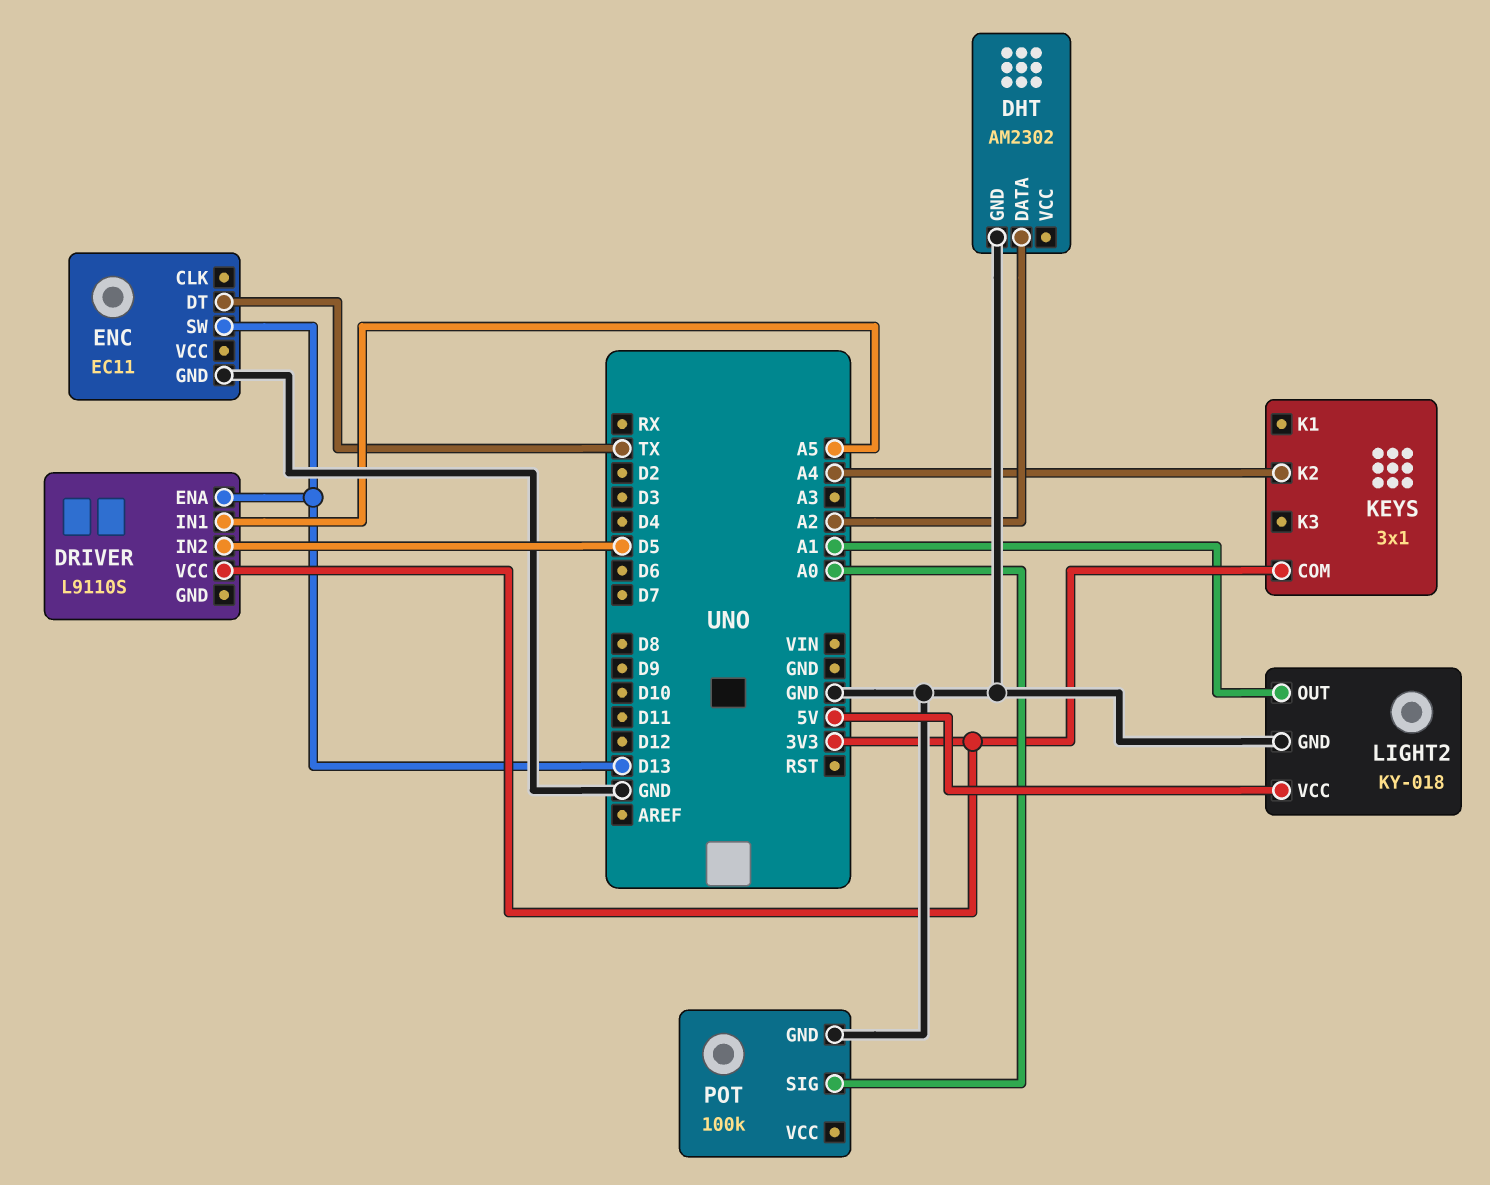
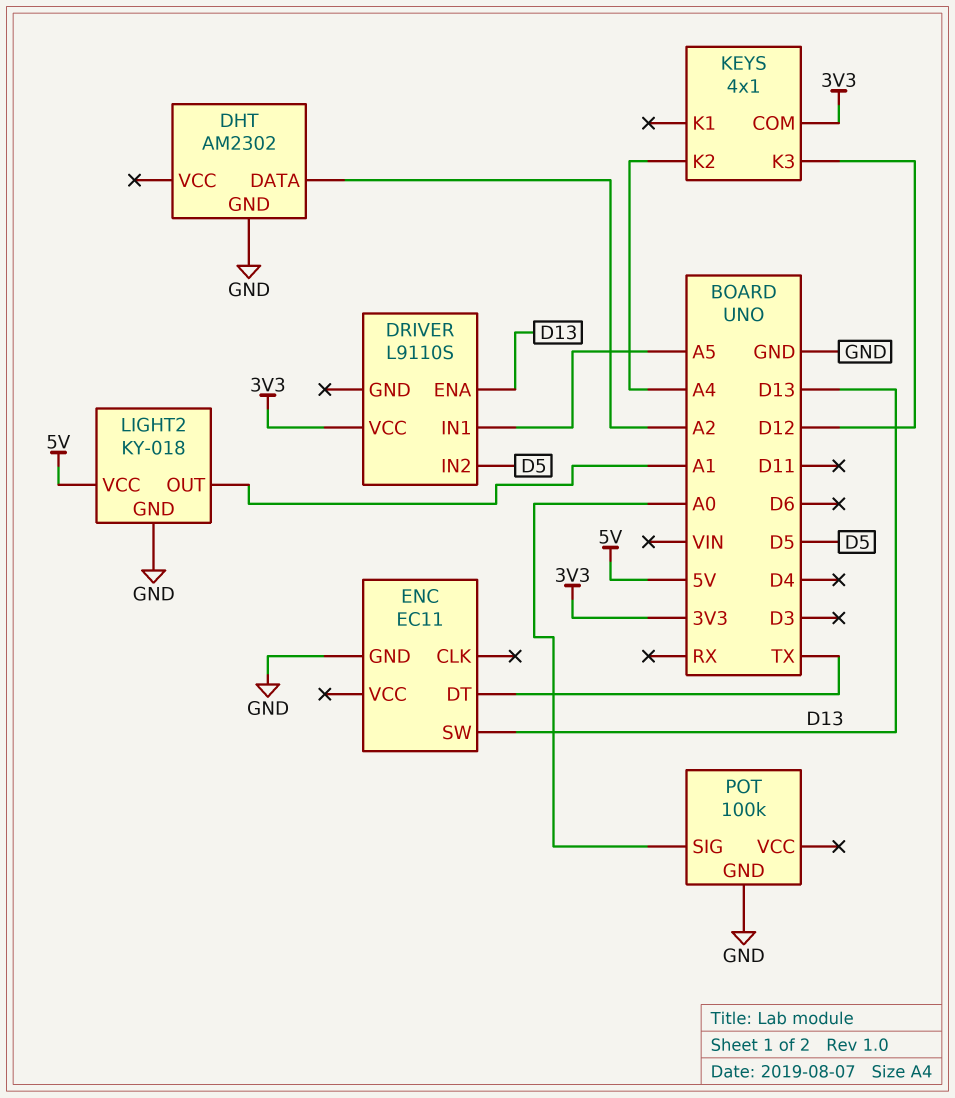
KEYS: 3x1 -> 4x1
KEYS pin K3: none -> D12

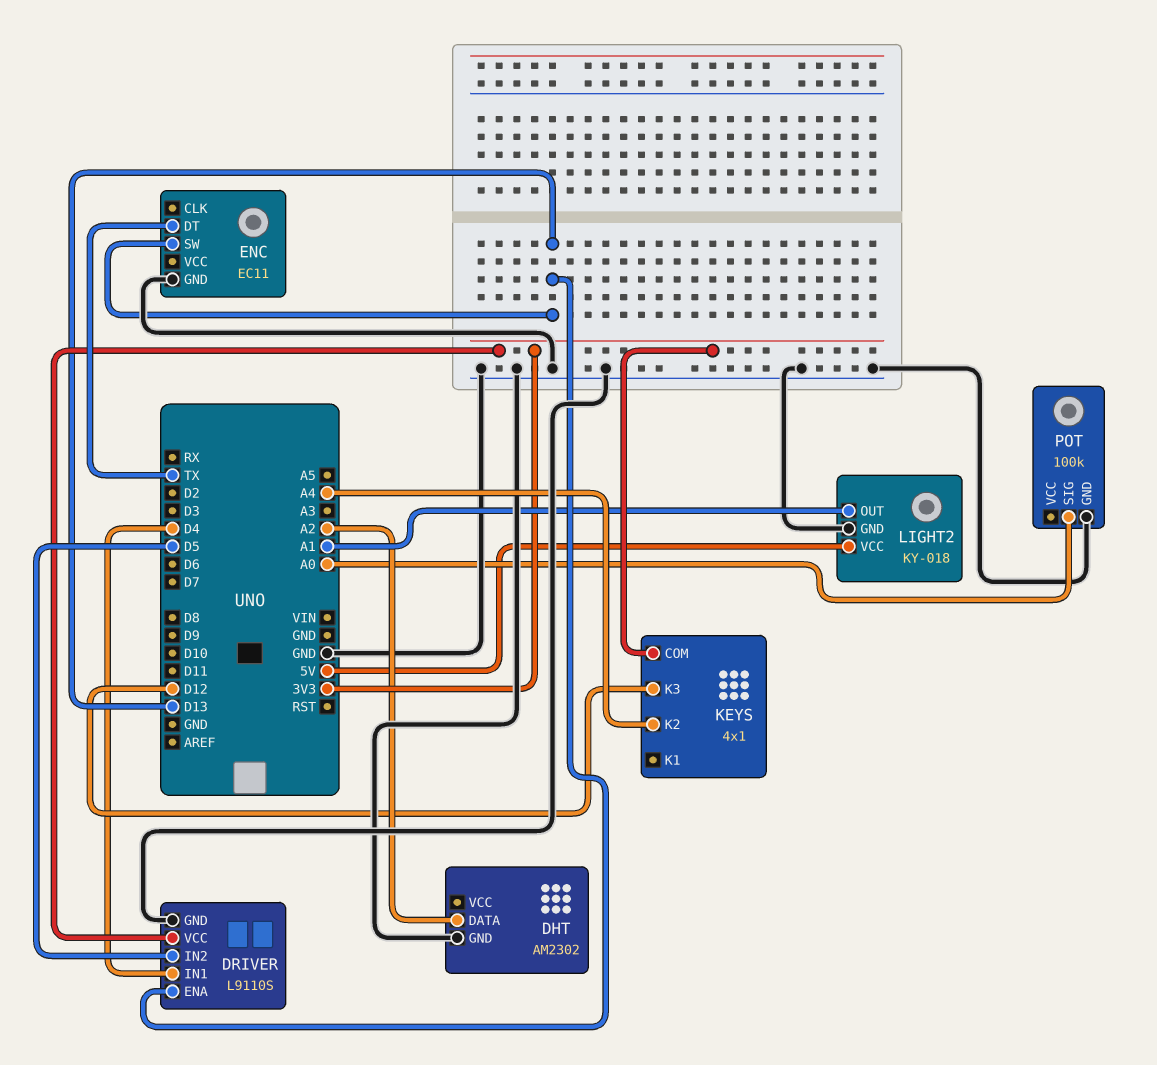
DRIVER pin GND: none -> GND
DRIVER pin IN1: A5 -> D4

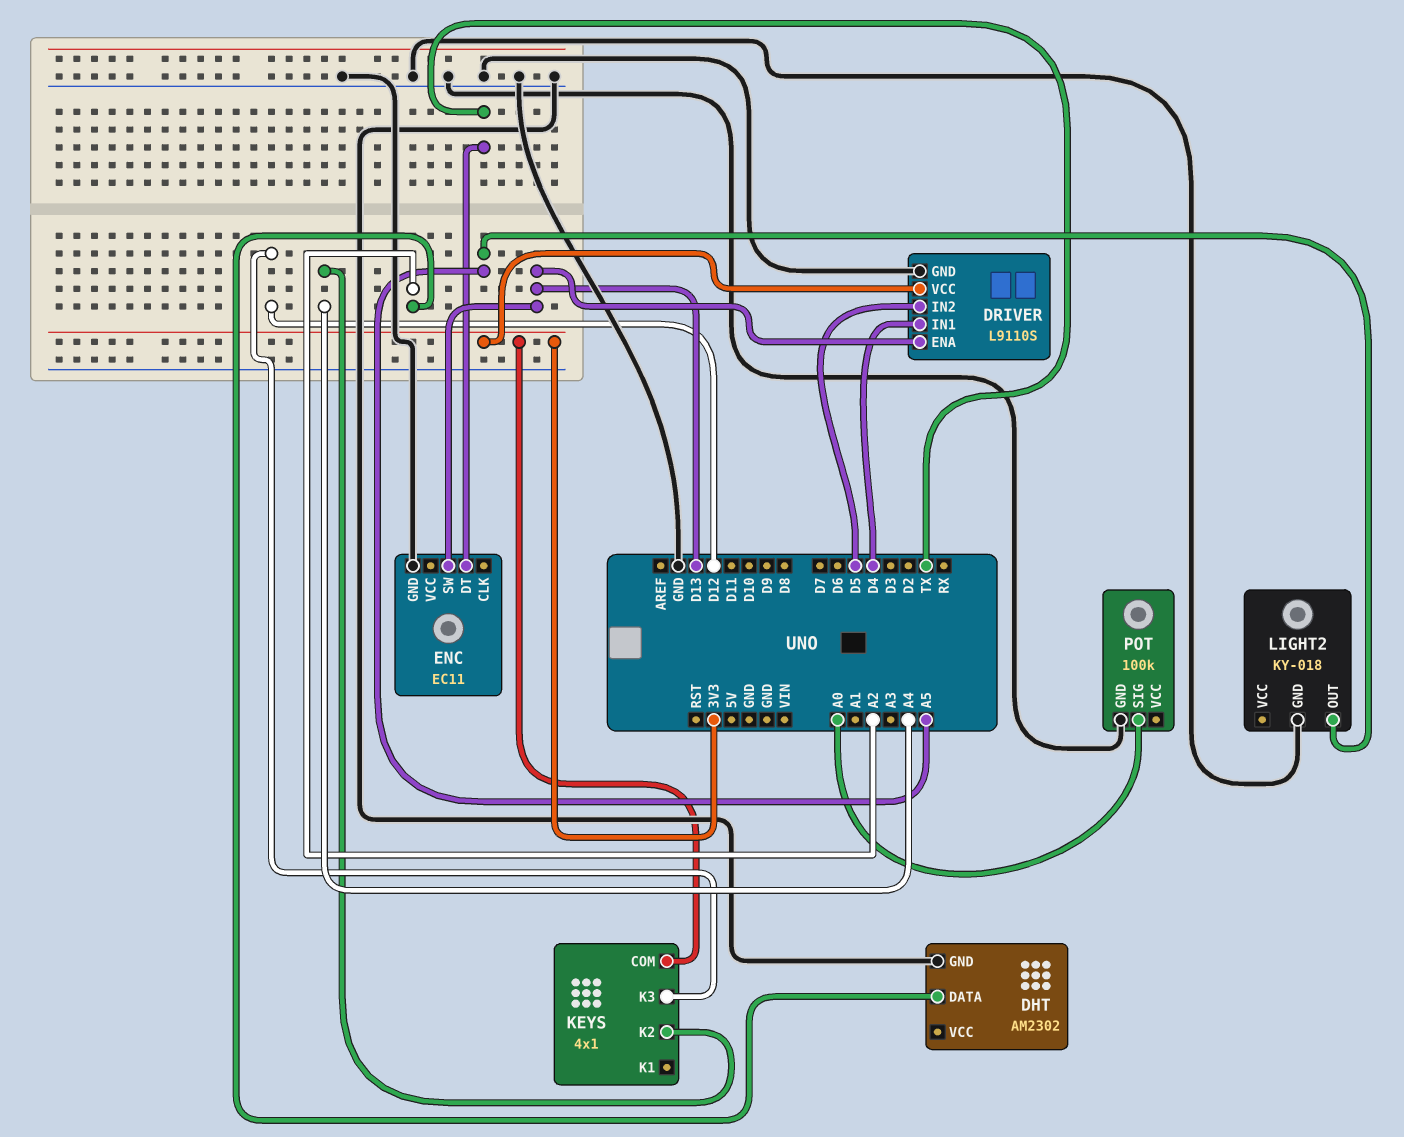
LIGHT2 pin OUT: A1 -> A5
LIGHT2 pin VCC: 5V -> none

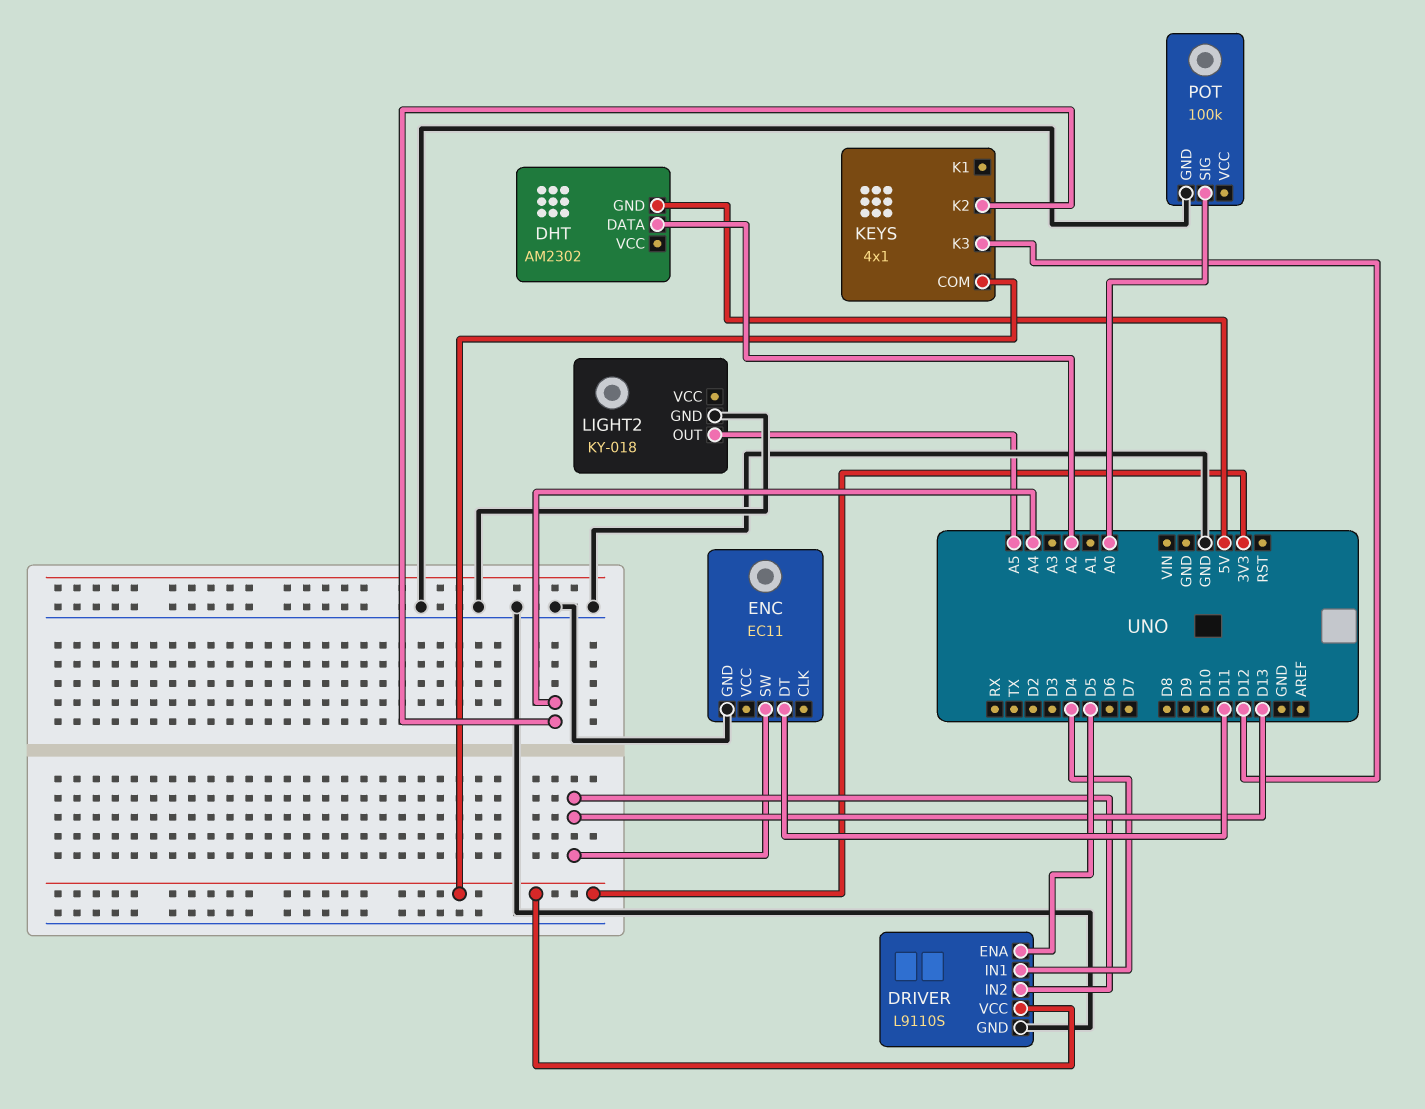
DHT pin GND: GND -> 5V
DRIVER pin ENA: D13 -> D5
DRIVER pin IN2: D5 -> D13
ENC pin DT: TX -> D11

